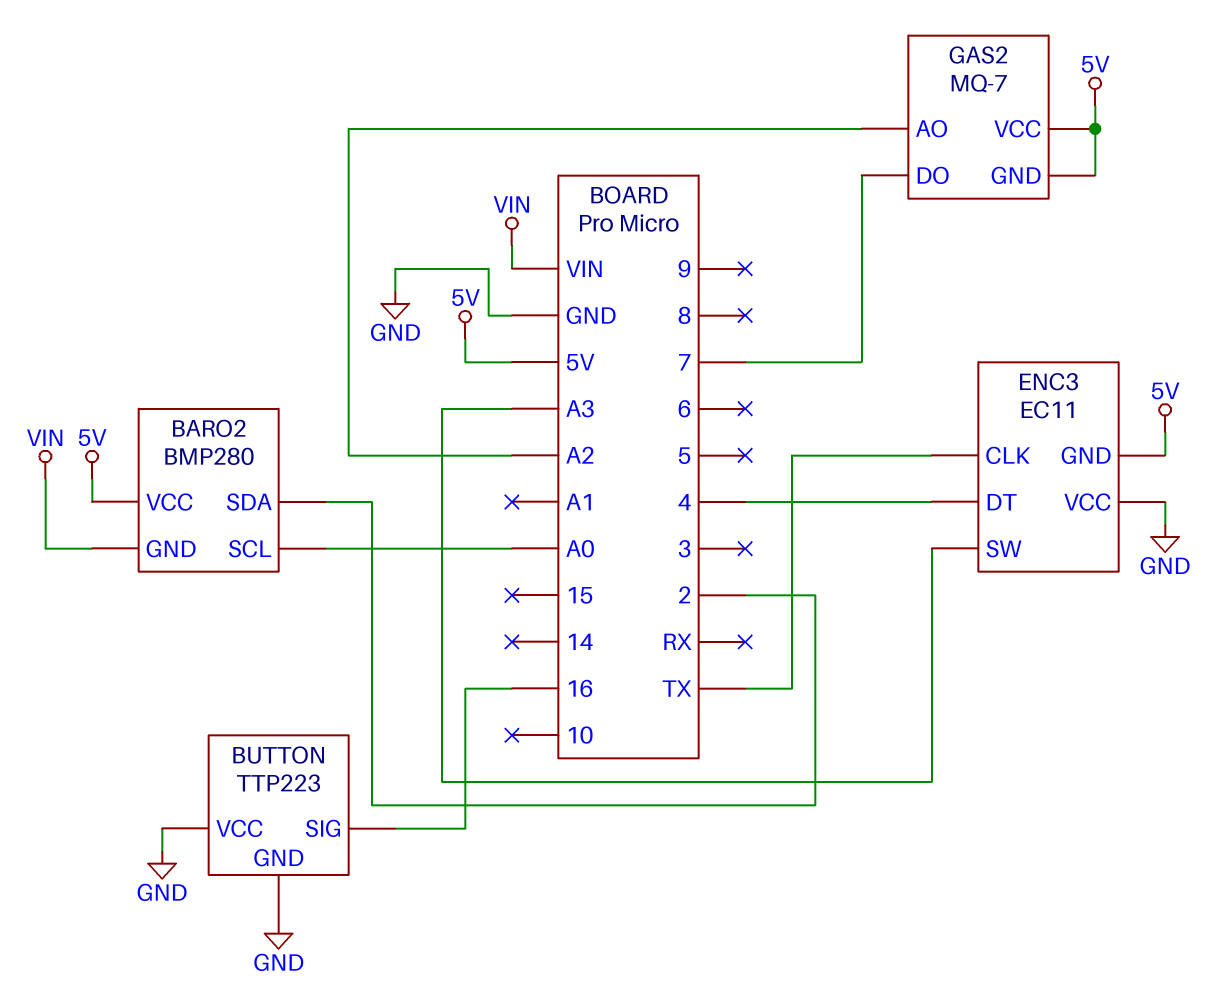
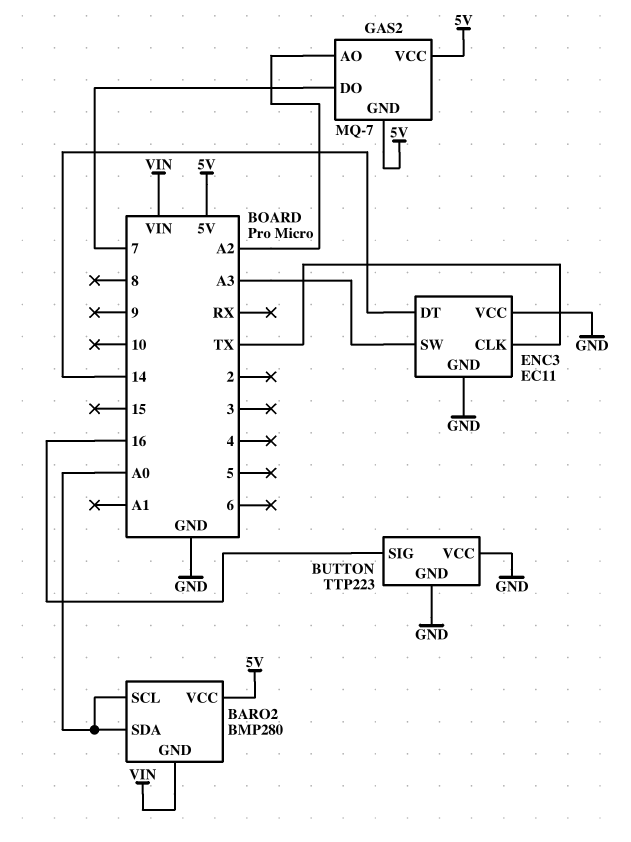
BARO2 pin SDA: 2 -> A0
ENC3 pin DT: 4 -> 14
ENC3 pin GND: 5V -> GND

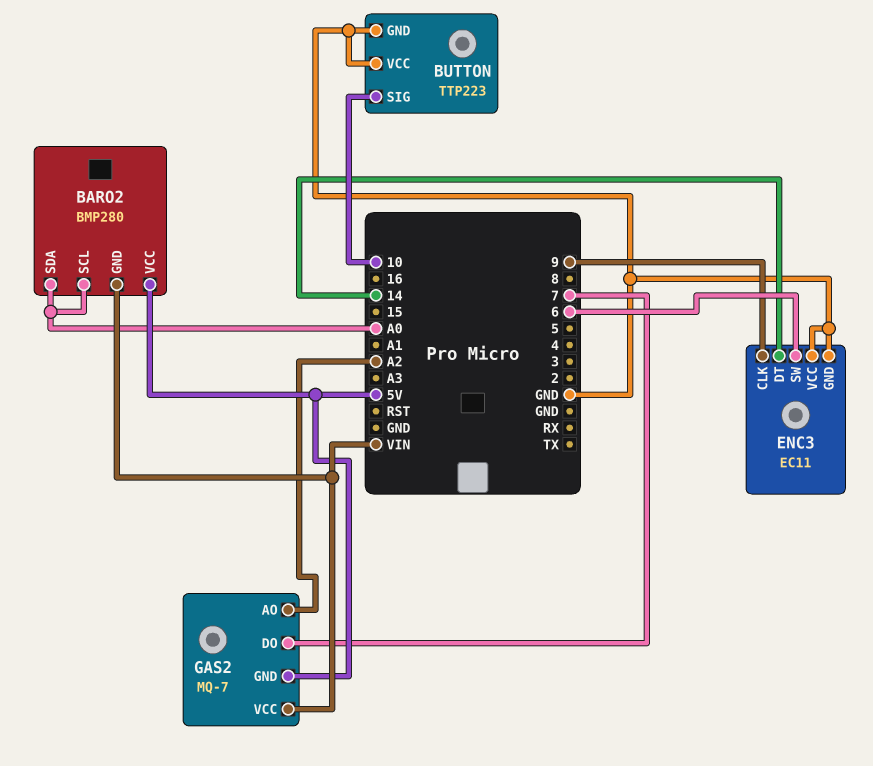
BUTTON pin SIG: 16 -> 10
ENC3 pin CLK: TX -> 9
ENC3 pin SW: A3 -> 6
GAS2 pin VCC: 5V -> VIN

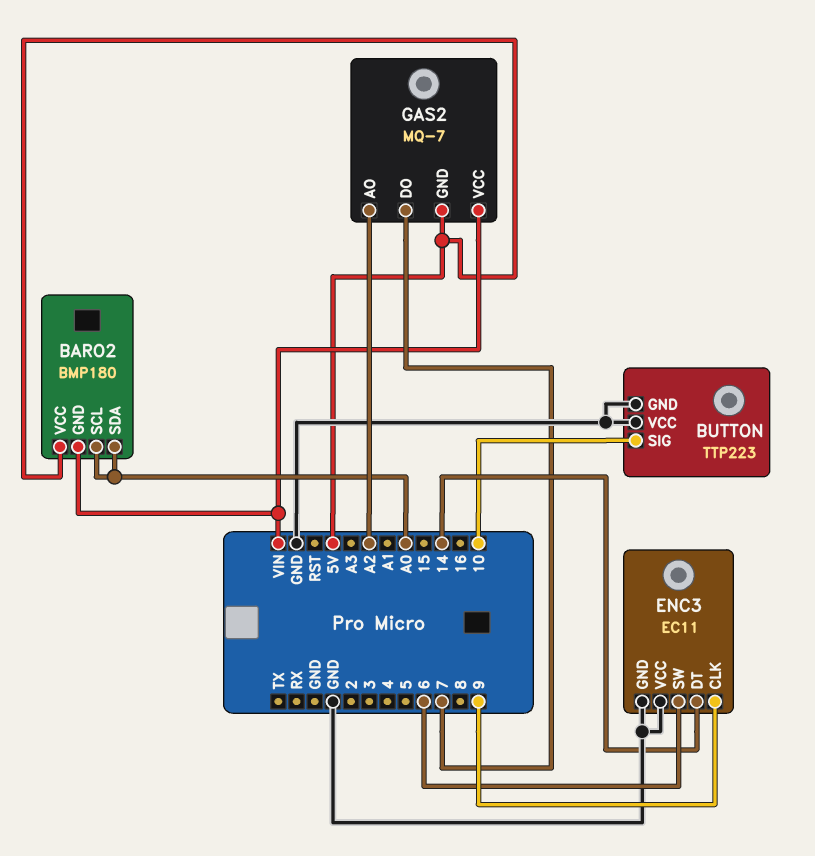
BARO2: BMP280 -> BMP180

